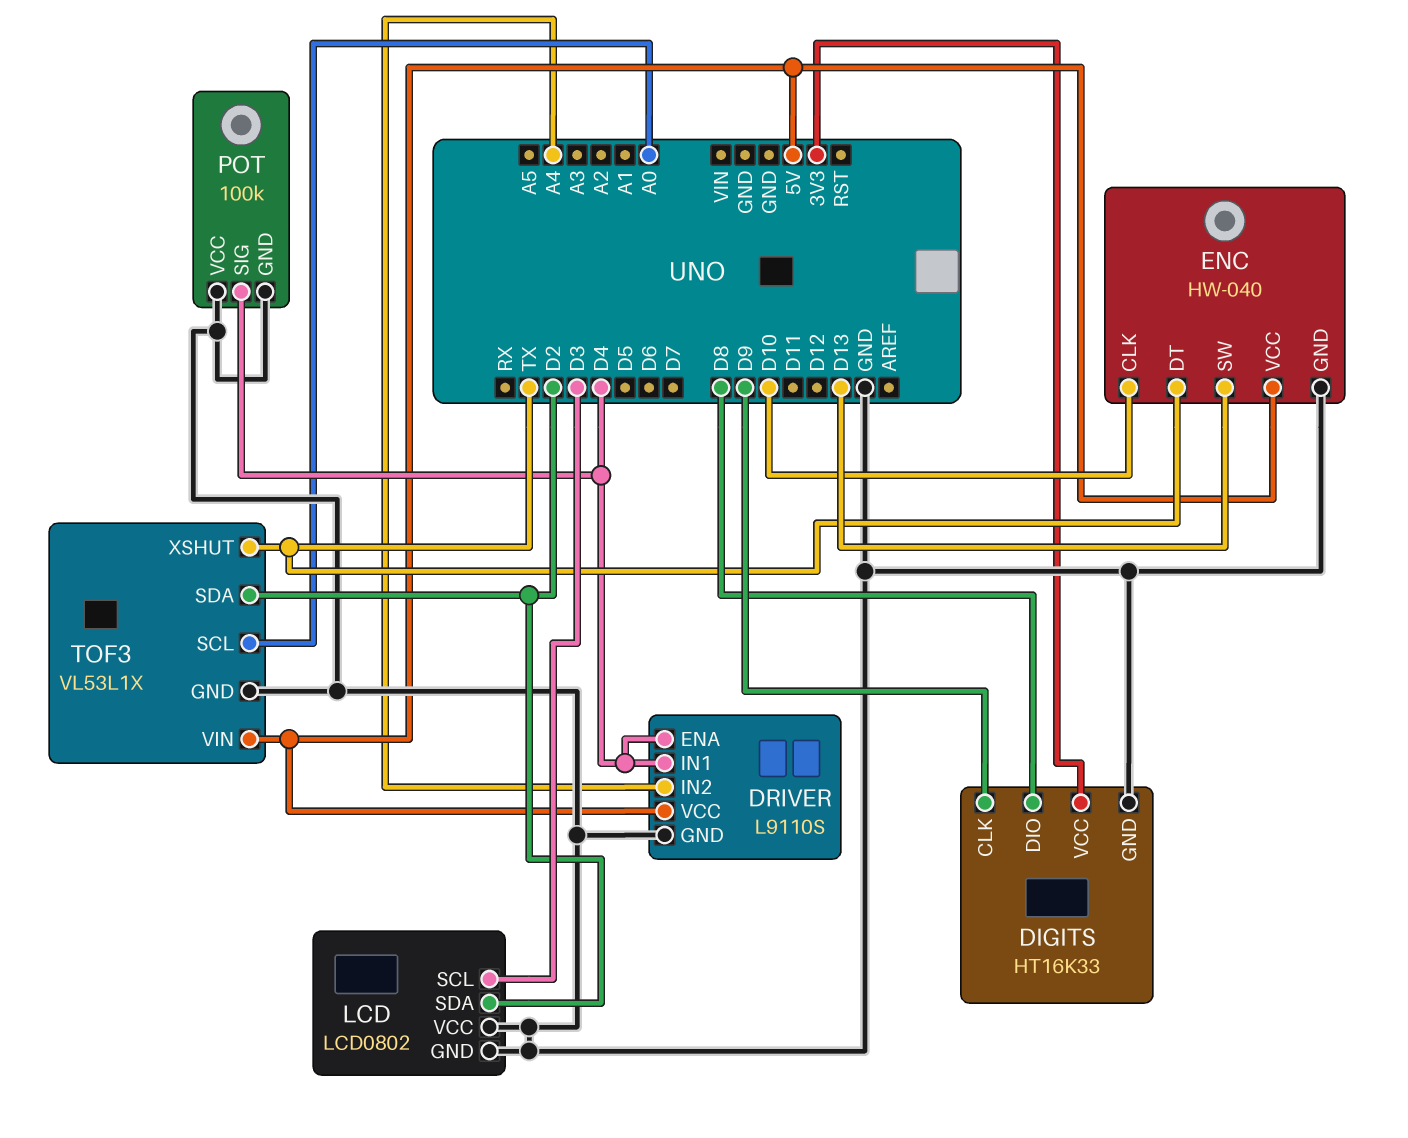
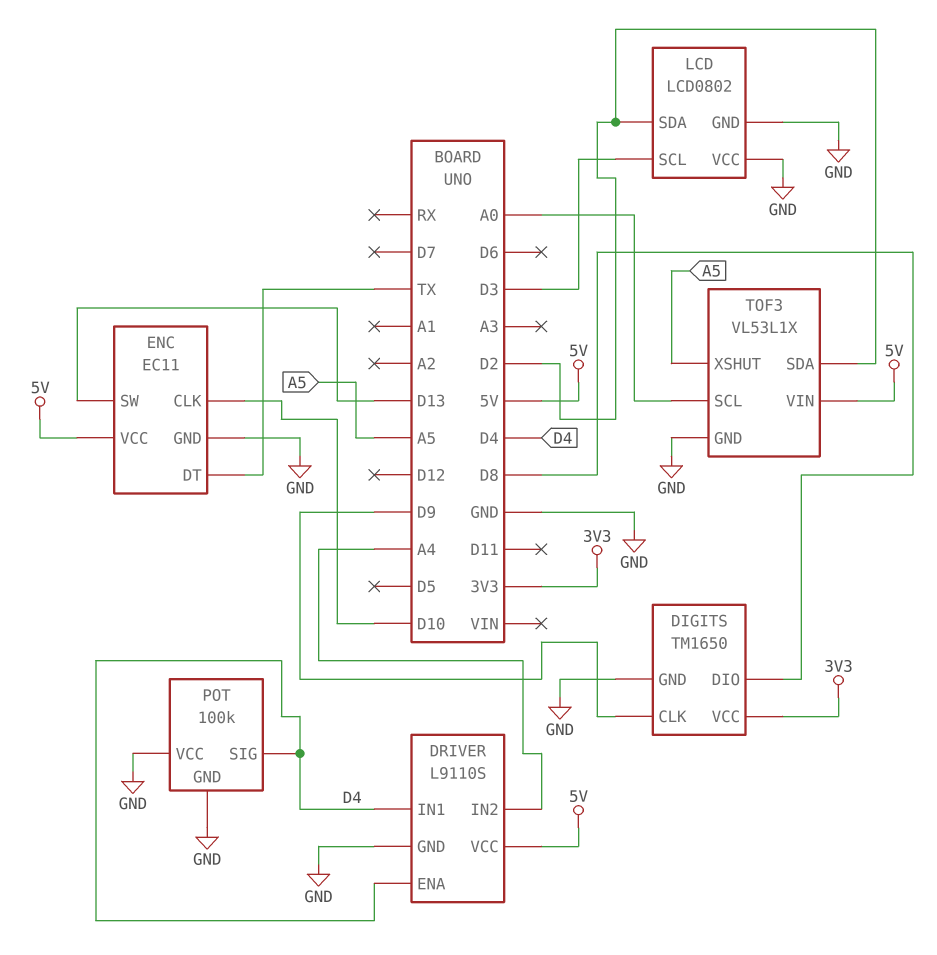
DIGITS: HT16K33 -> TM1650
ENC: HW-040 -> EC11
TOF3 pin XSHUT: TX -> A5

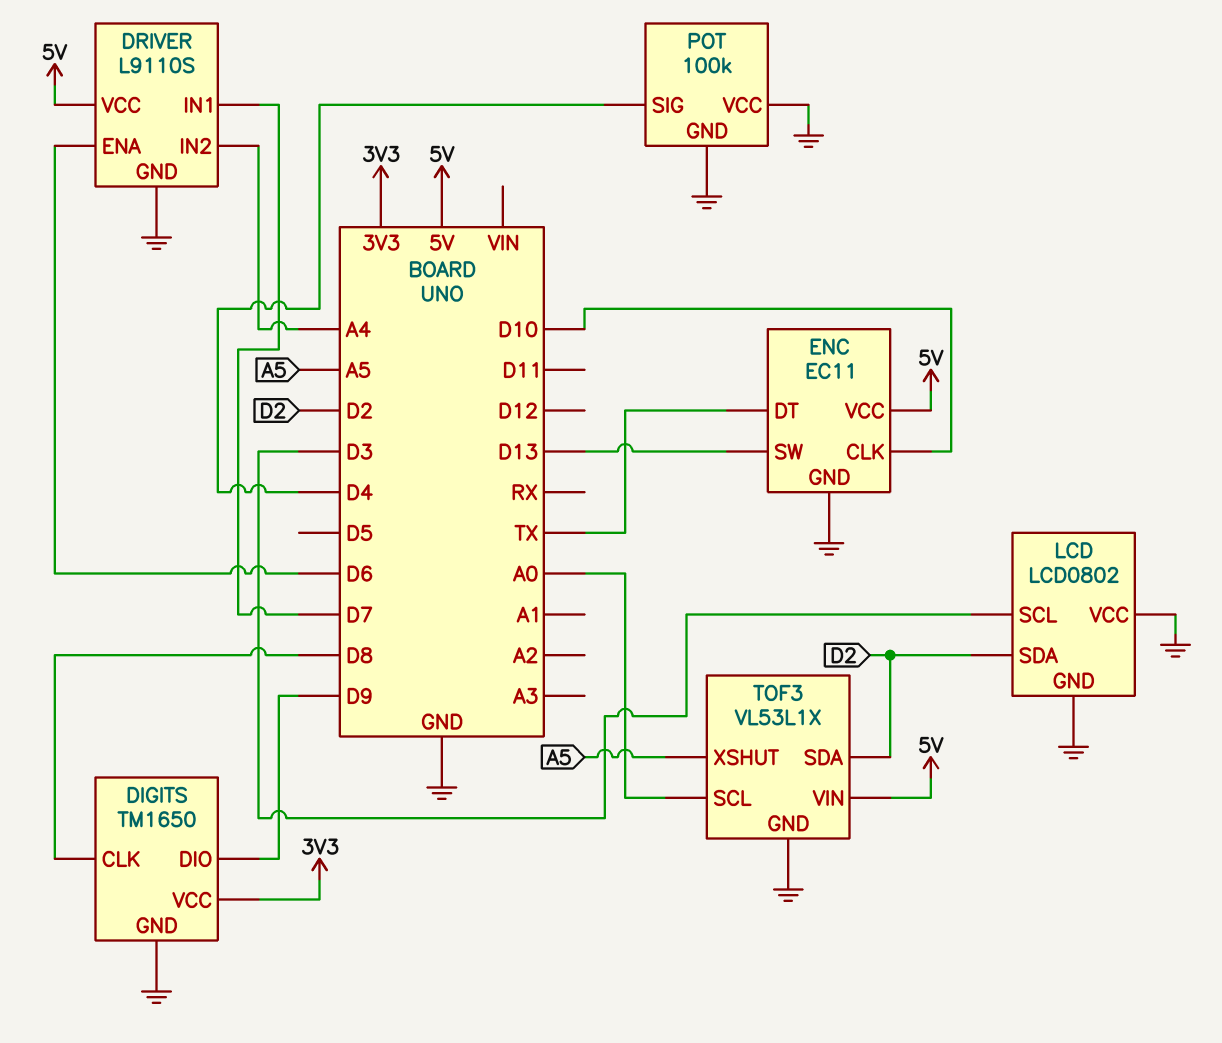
DIGITS pin CLK: D9 -> D8
DIGITS pin DIO: D8 -> D9
DRIVER pin ENA: D4 -> D6
DRIVER pin IN1: D4 -> D7

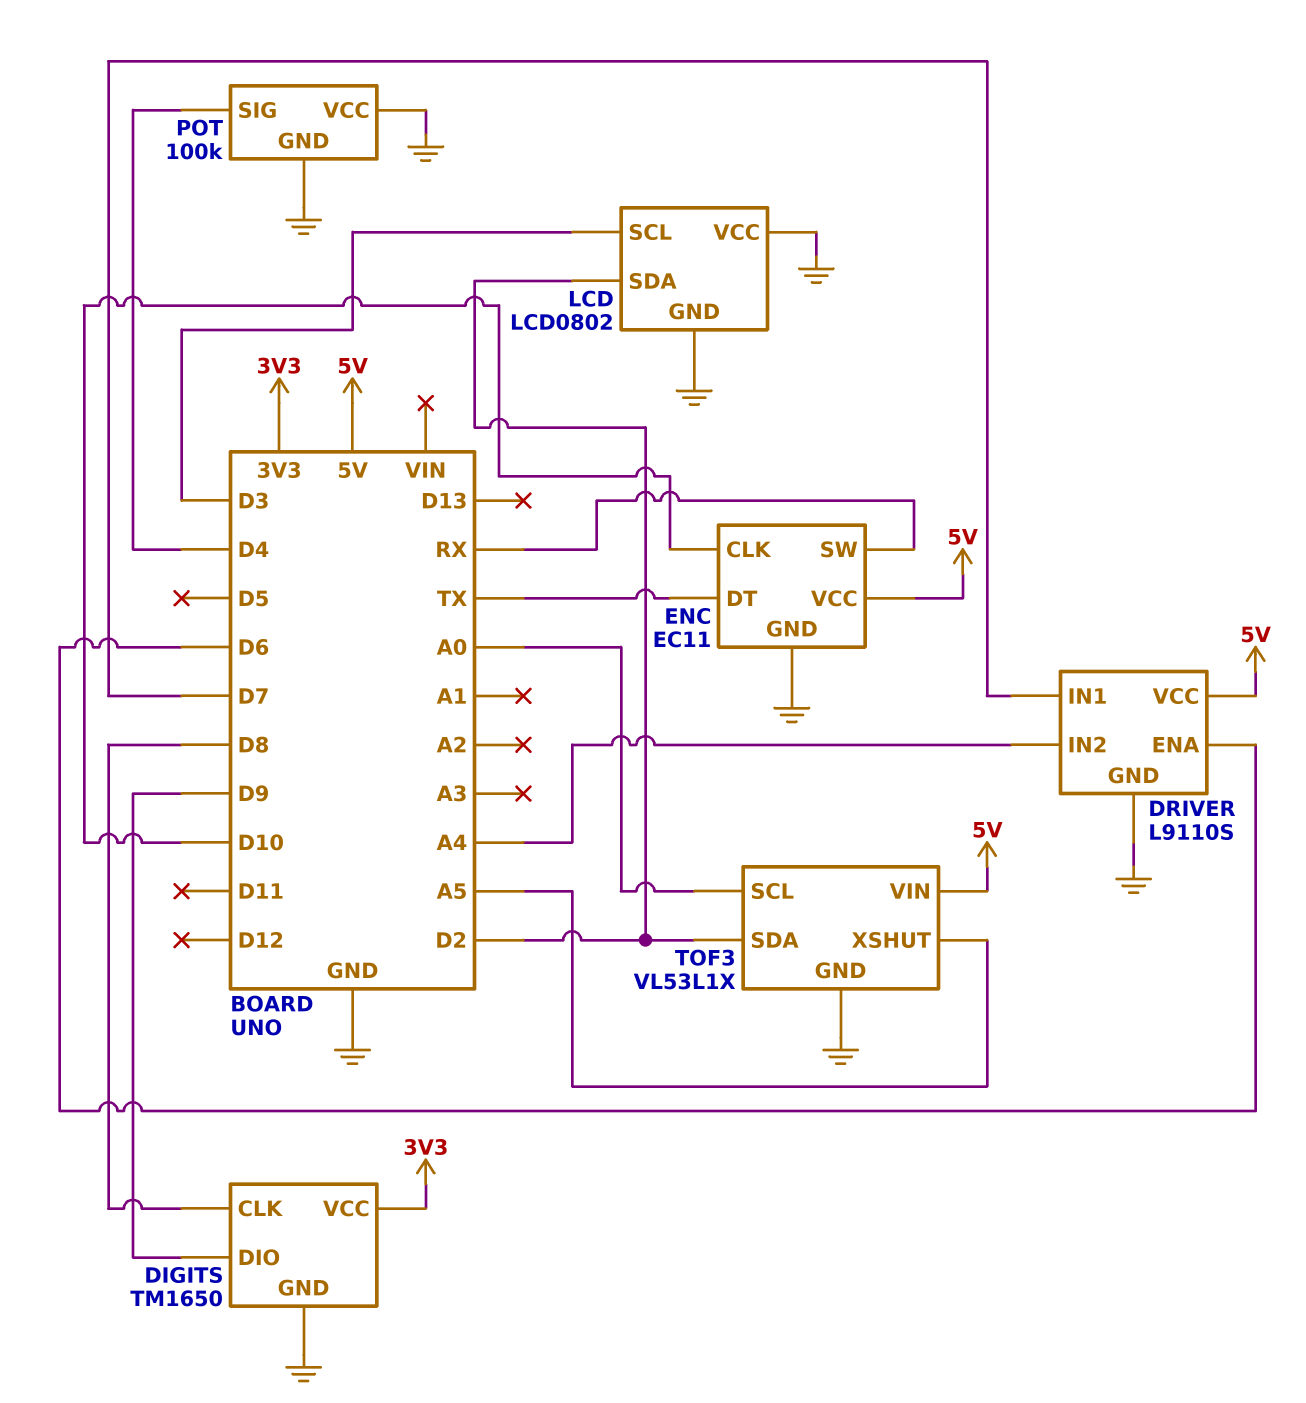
ENC pin SW: D13 -> RX

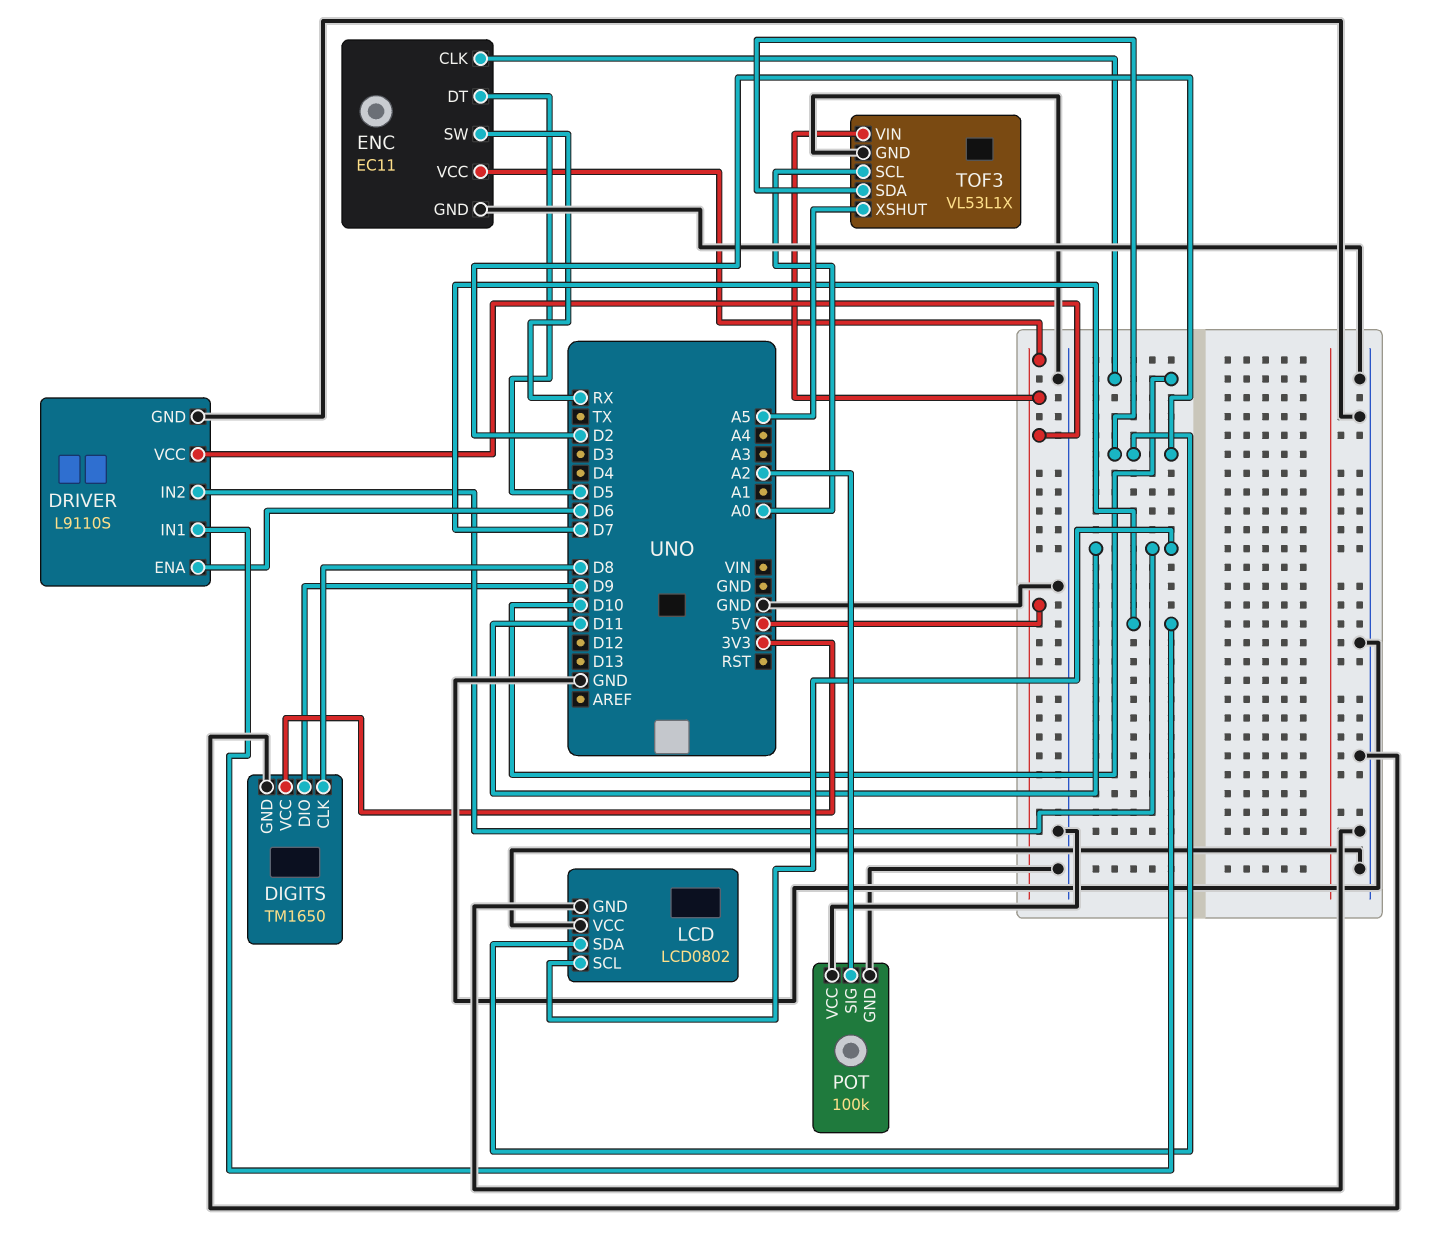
DRIVER pin IN2: A4 -> D11
ENC pin DT: TX -> D5
LCD pin SCL: D3 -> D11
POT pin SIG: D4 -> A2

